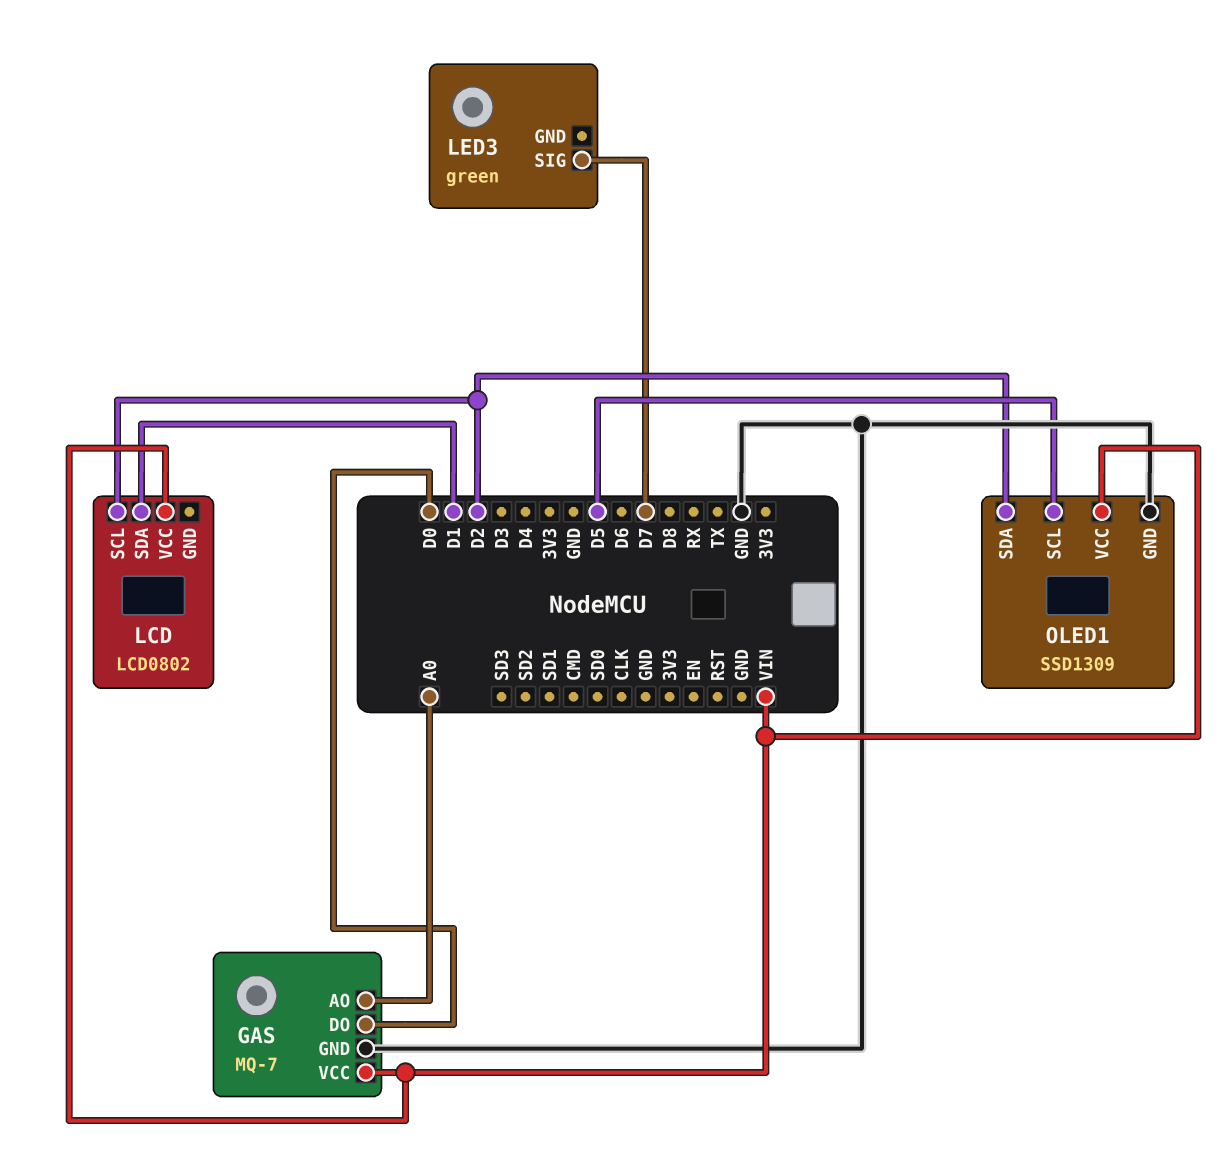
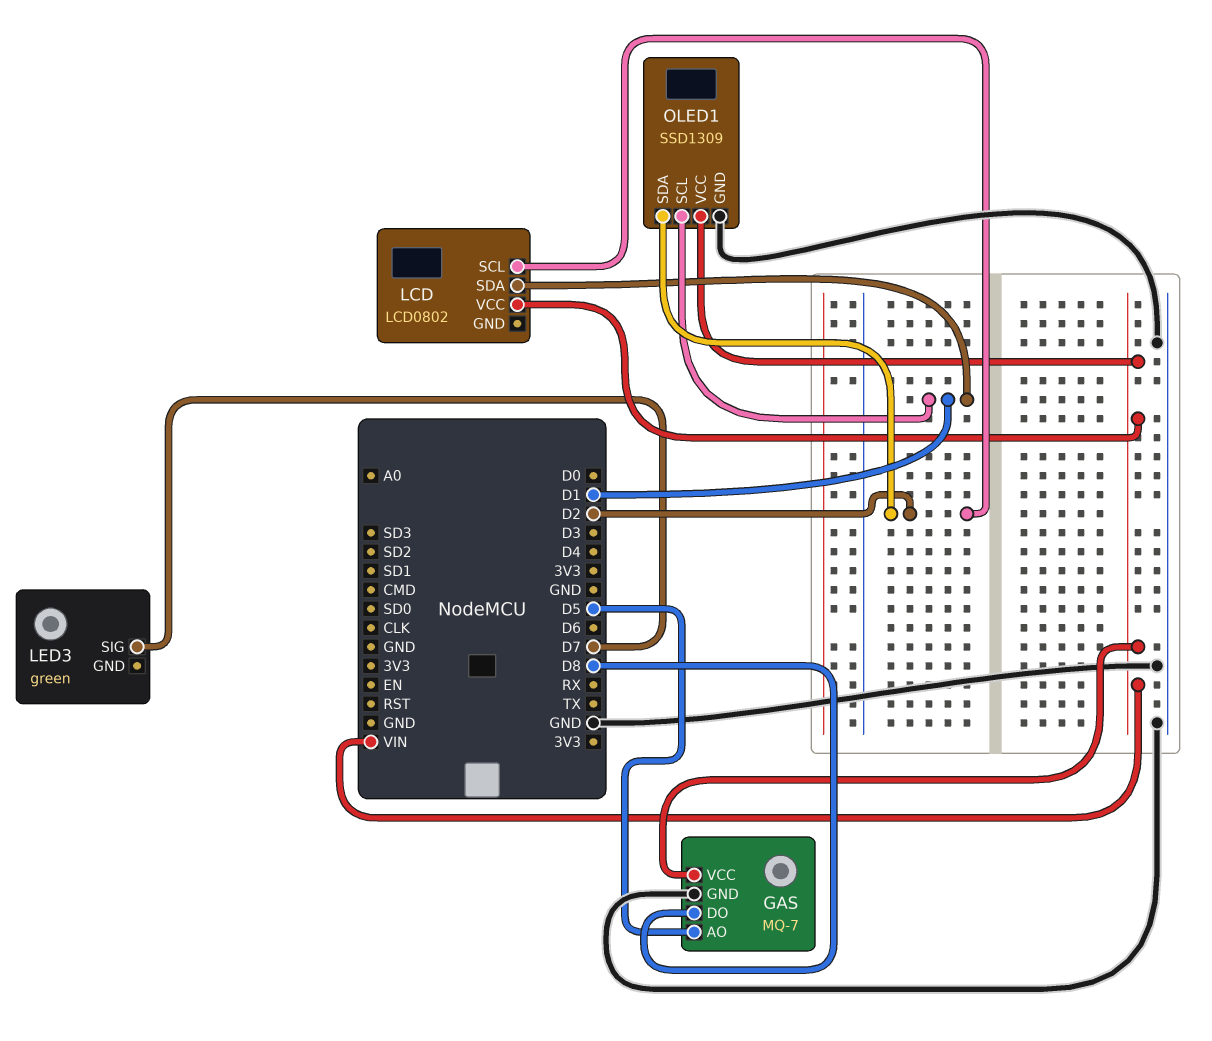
GAS pin AO: A0 -> D5
GAS pin DO: D0 -> D8
OLED1 pin SCL: D5 -> D1

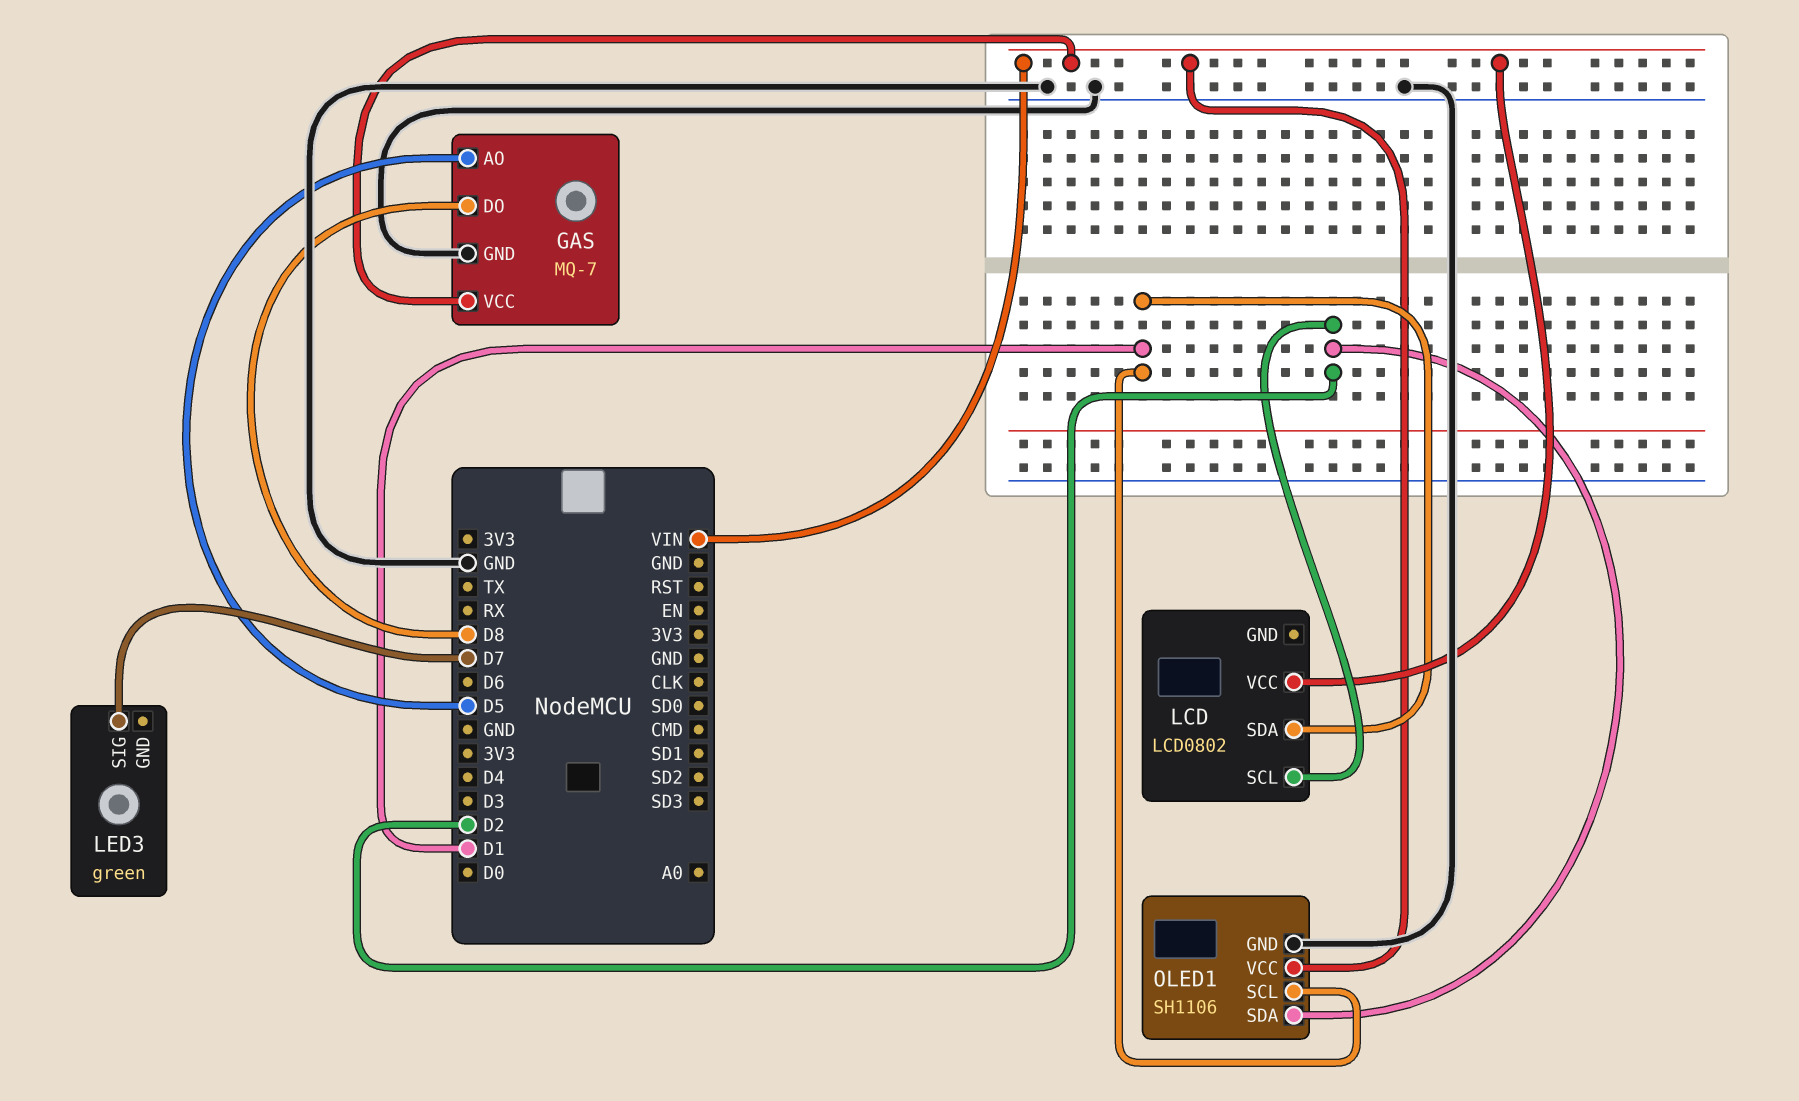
OLED1: SSD1309 -> SH1106

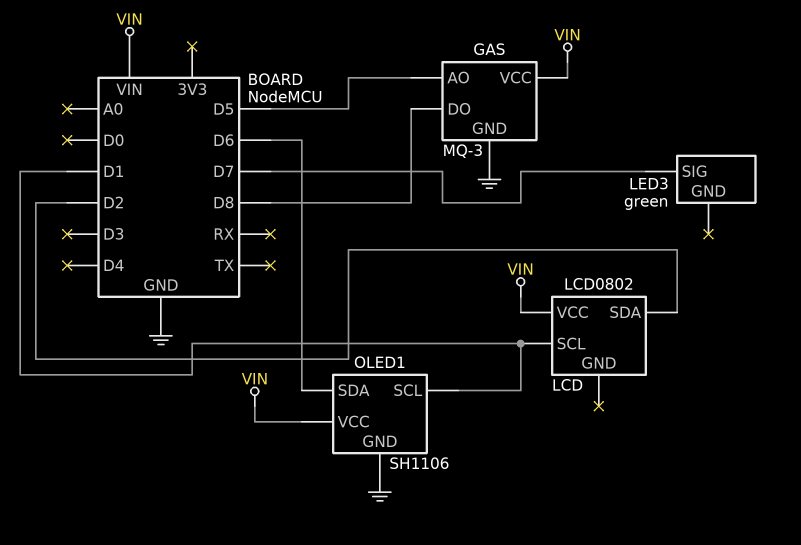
GAS: MQ-7 -> MQ-3
LCD pin SCL: D2 -> D1
LCD pin SDA: D1 -> D2
OLED1 pin SDA: D2 -> D6

